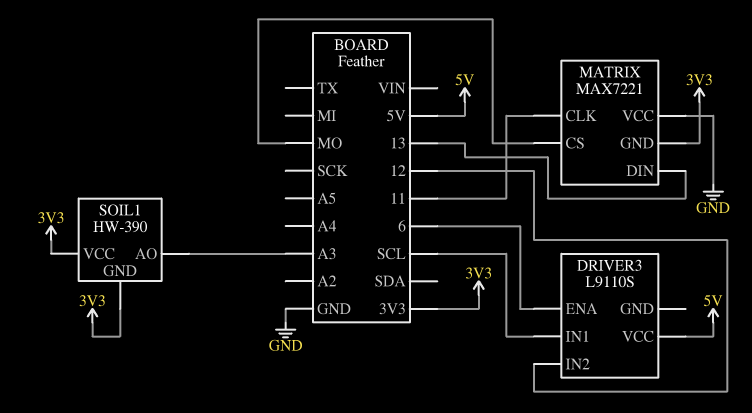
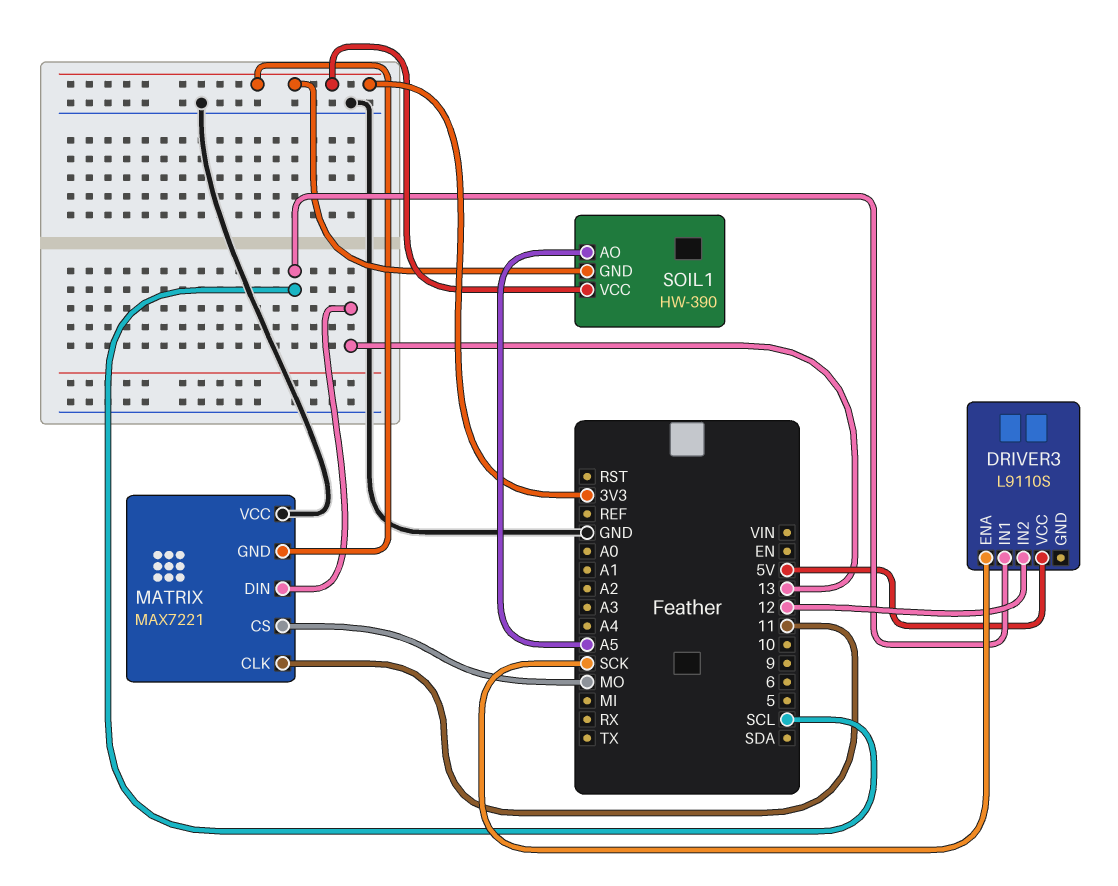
DRIVER3 pin ENA: 6 -> SCK
SOIL1 pin AO: A3 -> A5

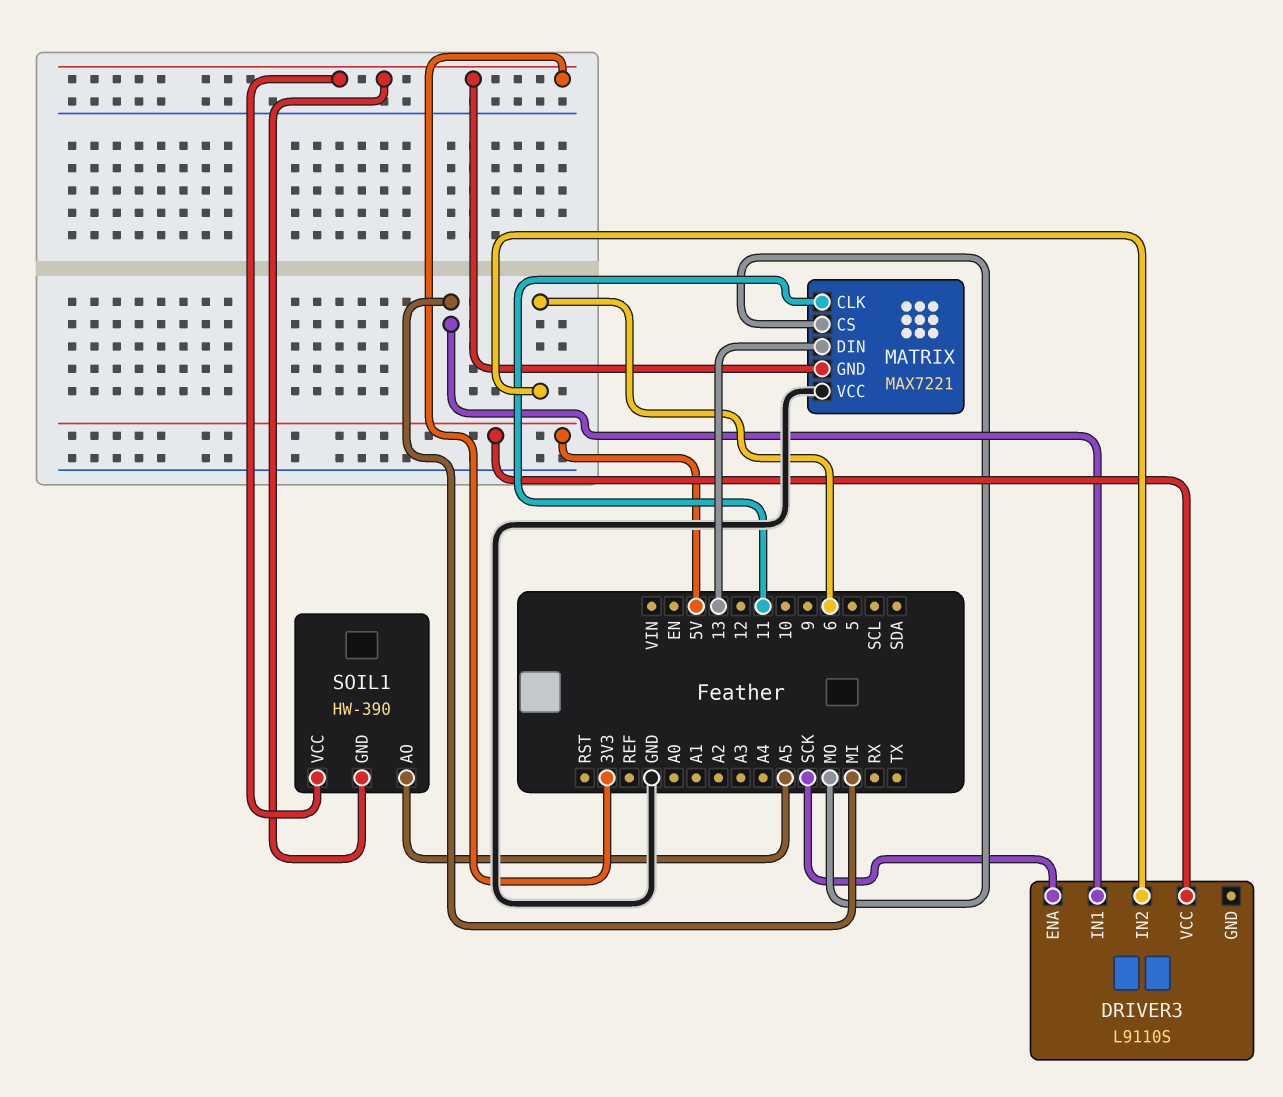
DRIVER3 pin IN1: SCL -> MI
DRIVER3 pin IN2: 12 -> 6

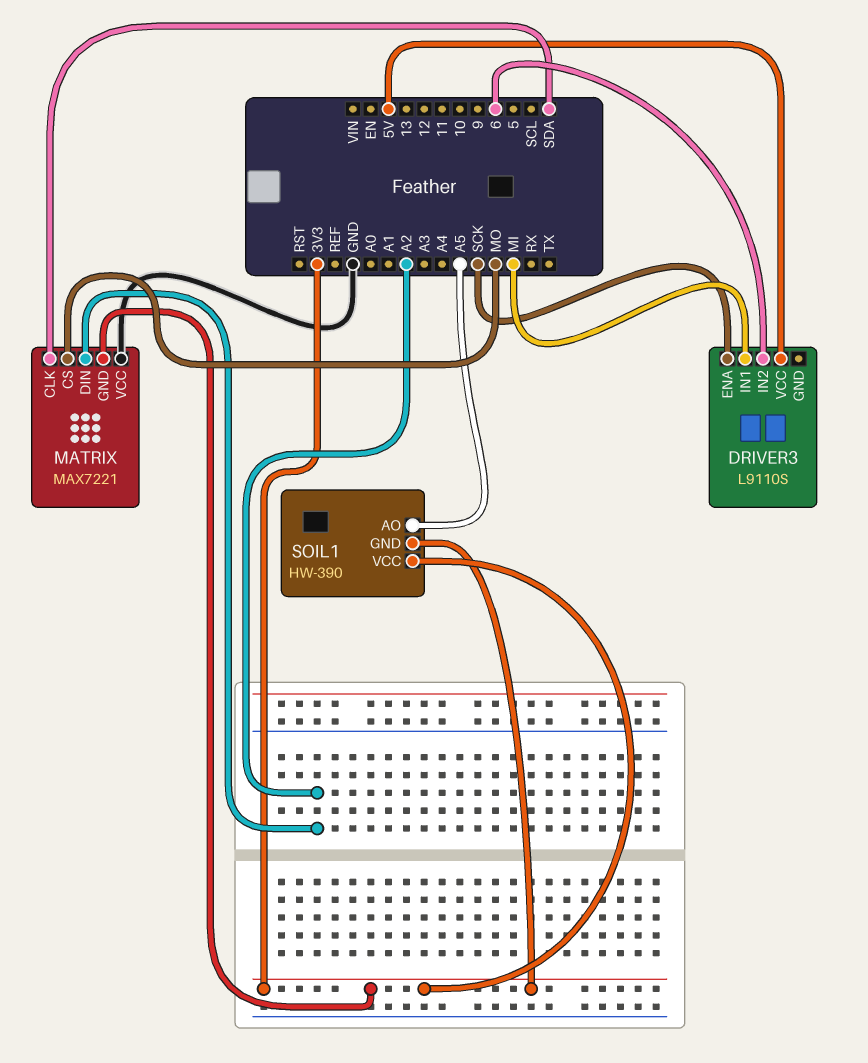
MATRIX pin CLK: 11 -> SDA
MATRIX pin DIN: 13 -> A2

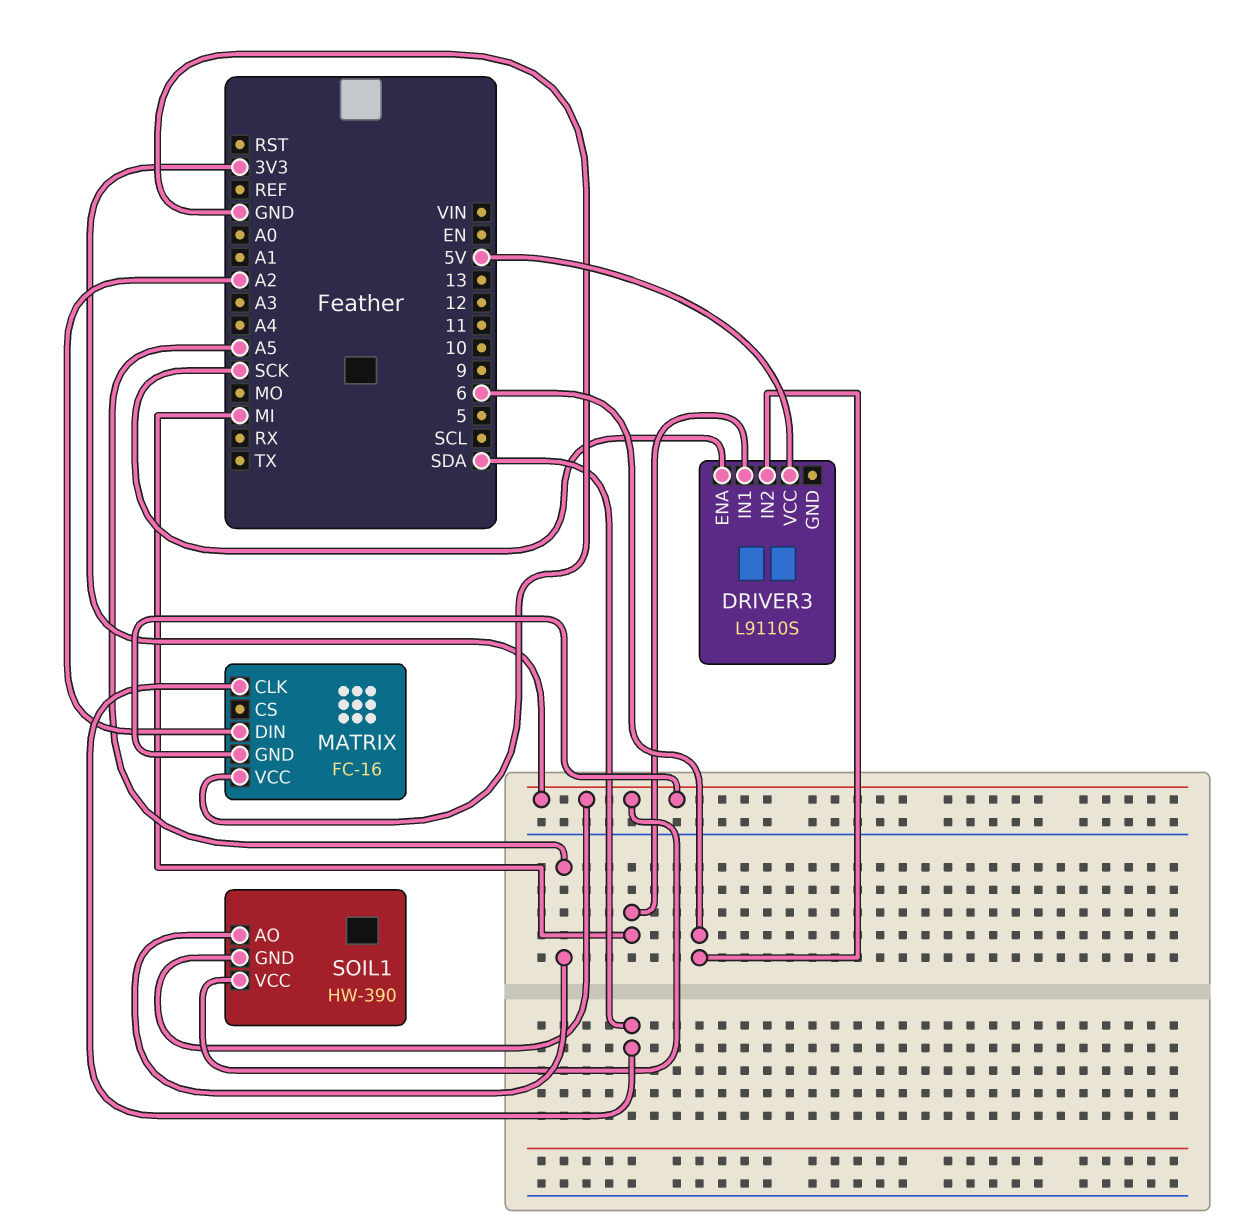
MATRIX: MAX7221 -> FC-16
MATRIX pin CS: MO -> none

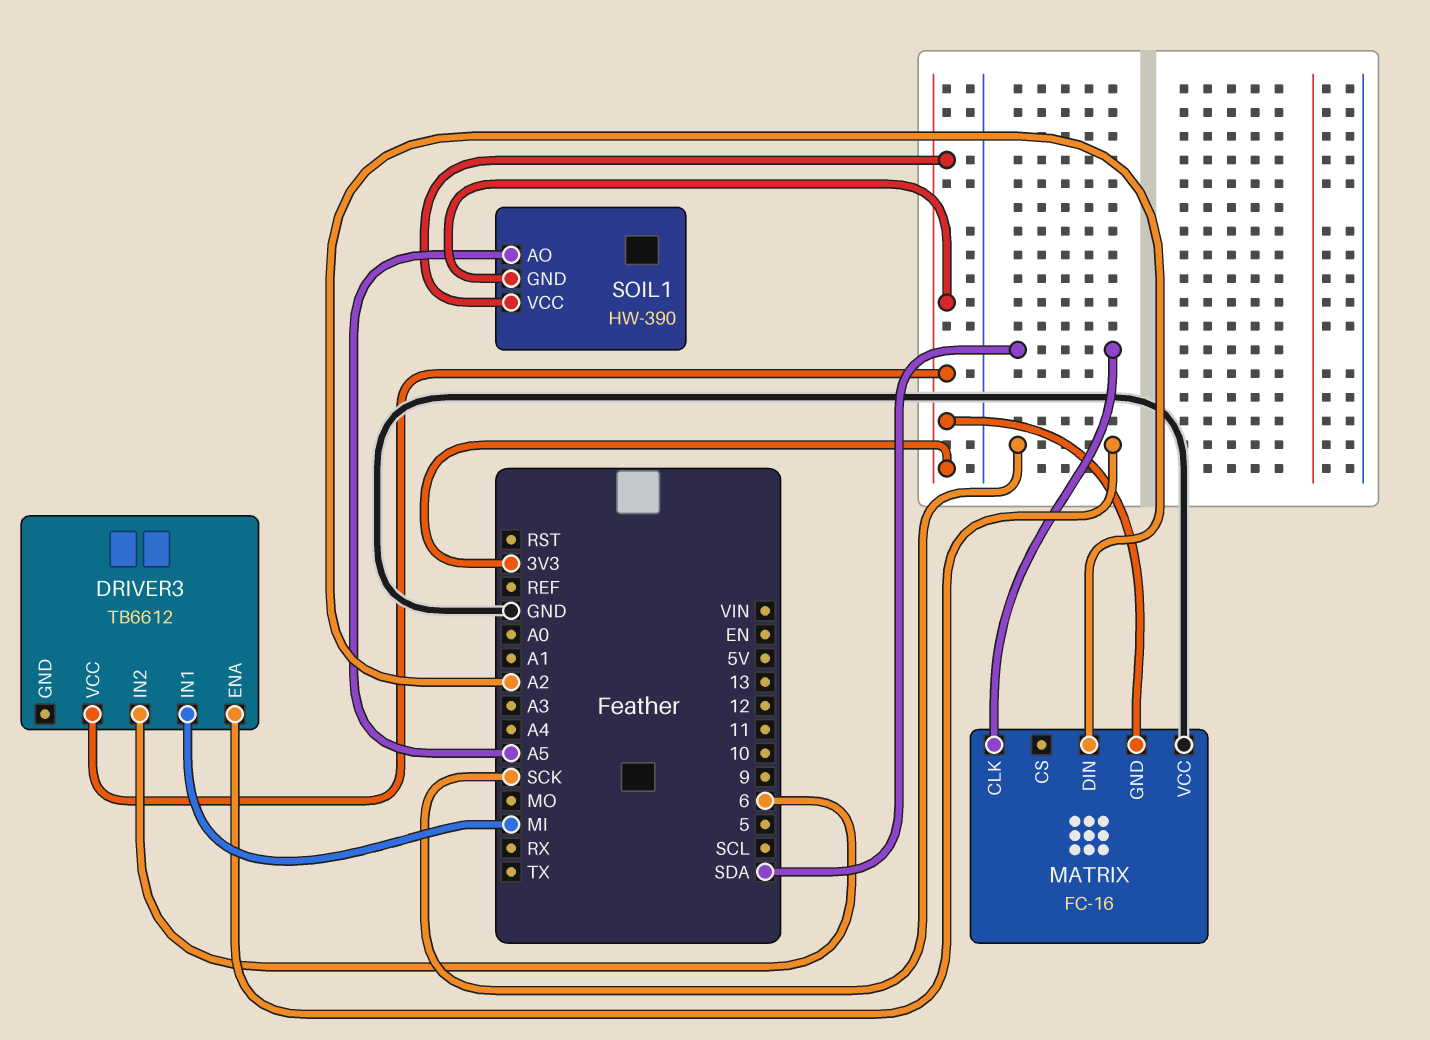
DRIVER3: L9110S -> TB6612
DRIVER3 pin VCC: 5V -> 3V3

